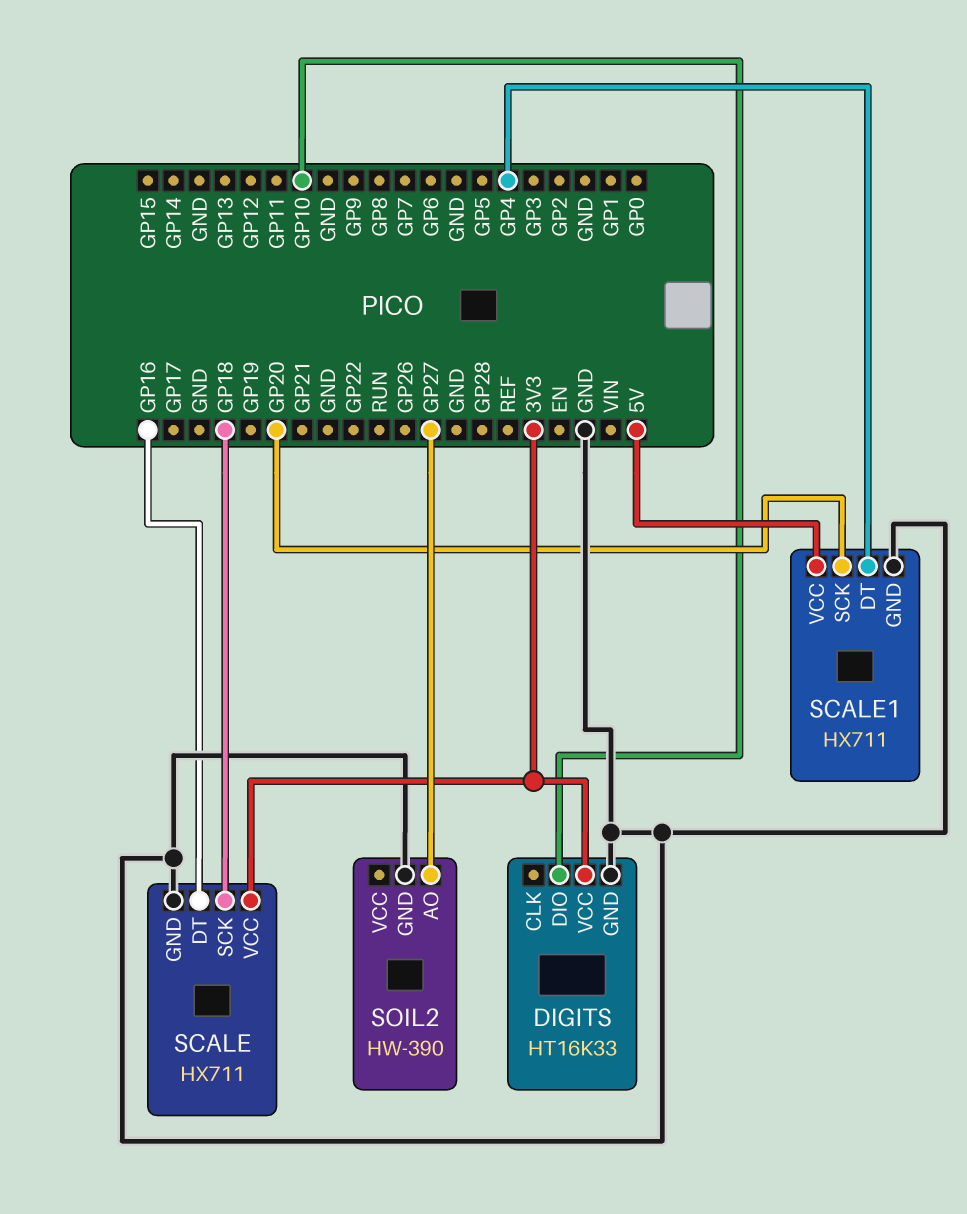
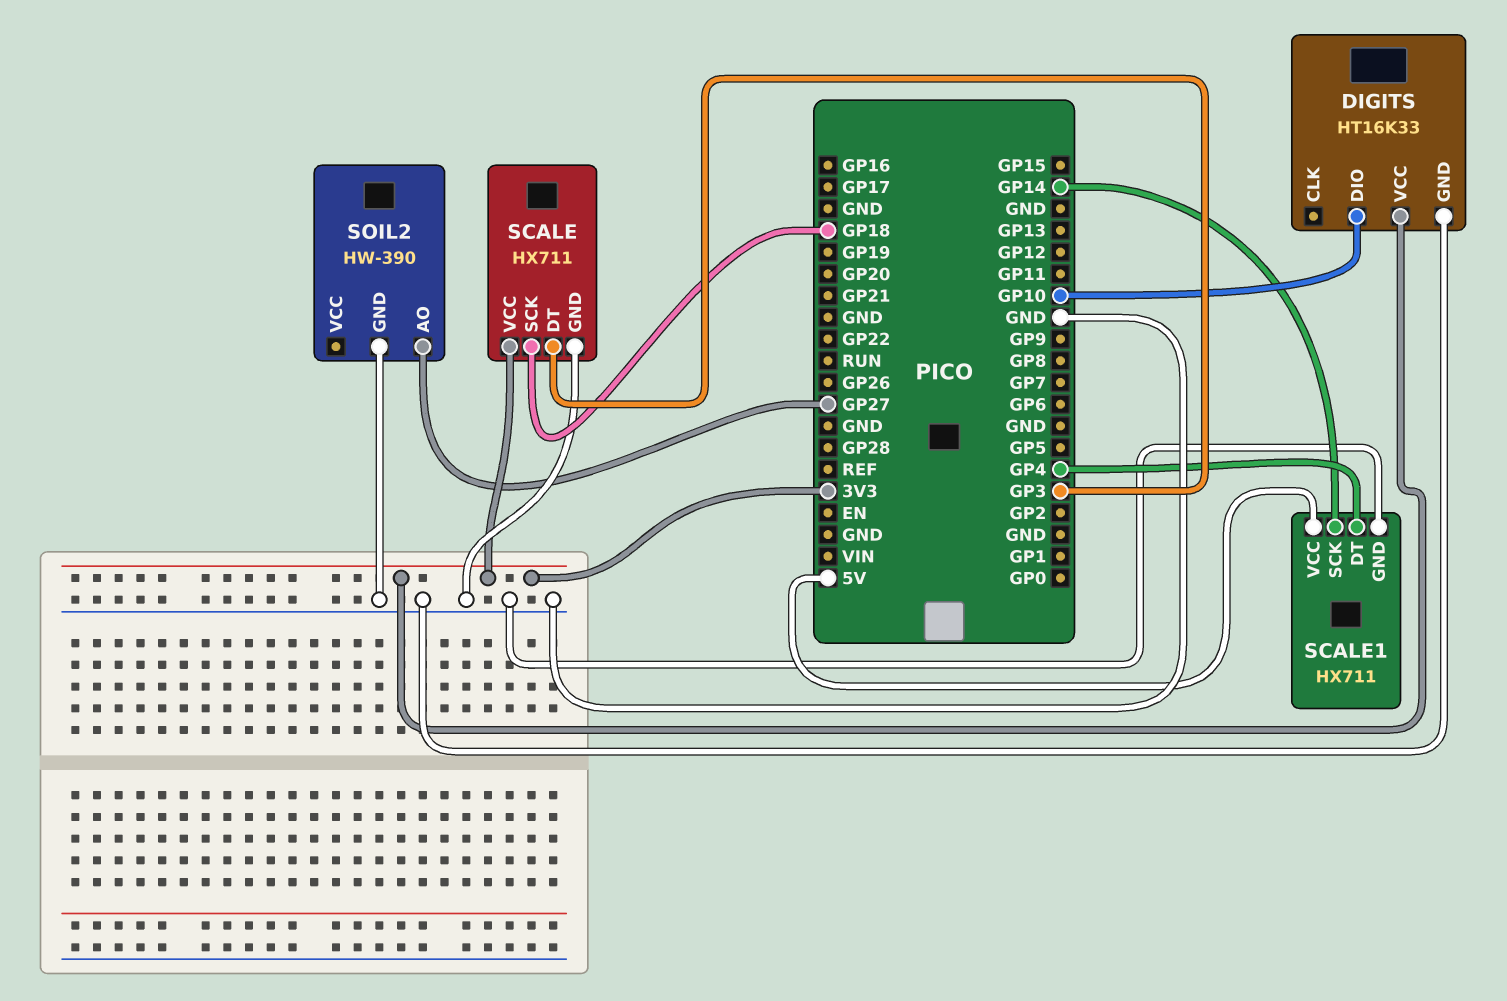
SCALE pin DT: GP16 -> GP3
SCALE1 pin SCK: GP20 -> GP14

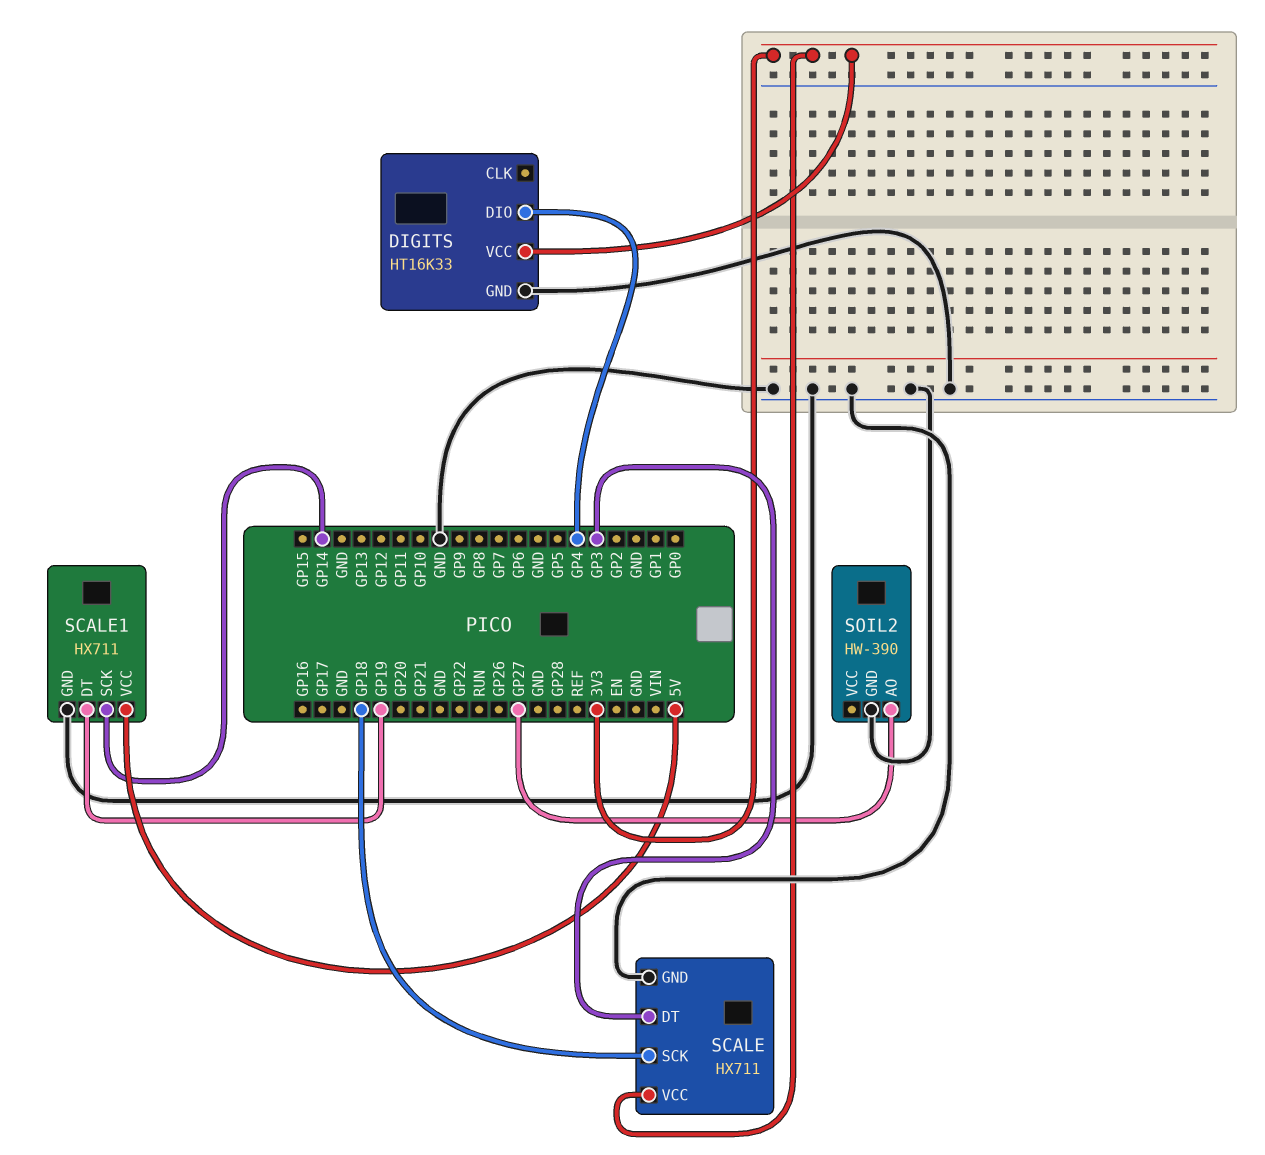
DIGITS pin DIO: GP10 -> GP4
SCALE1 pin DT: GP4 -> GP19

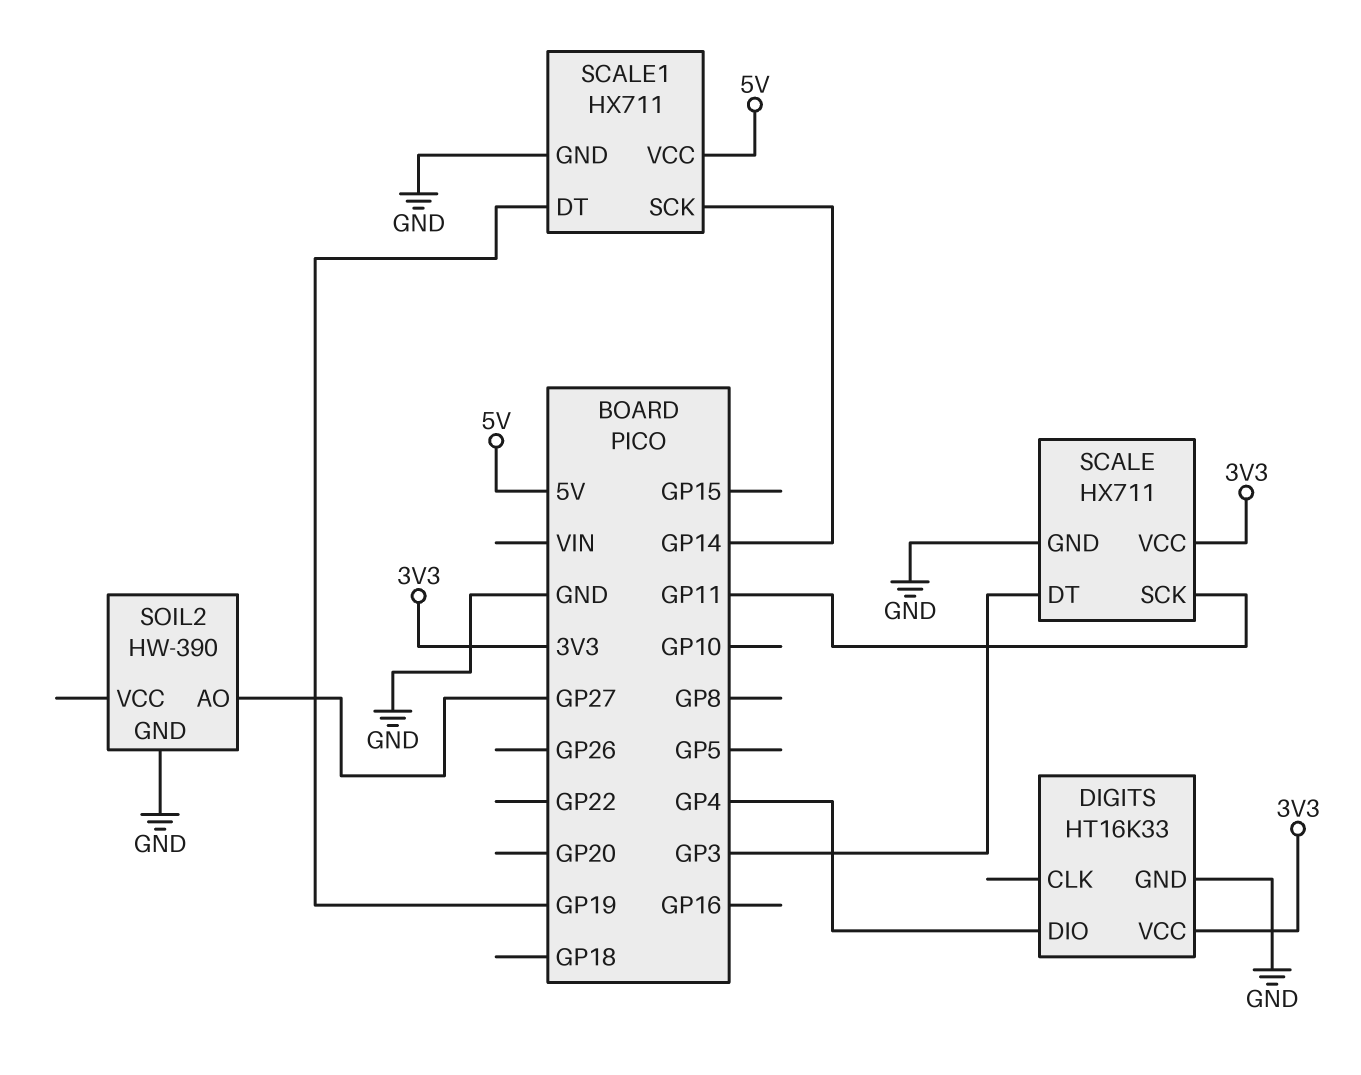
SCALE pin SCK: GP18 -> GP11

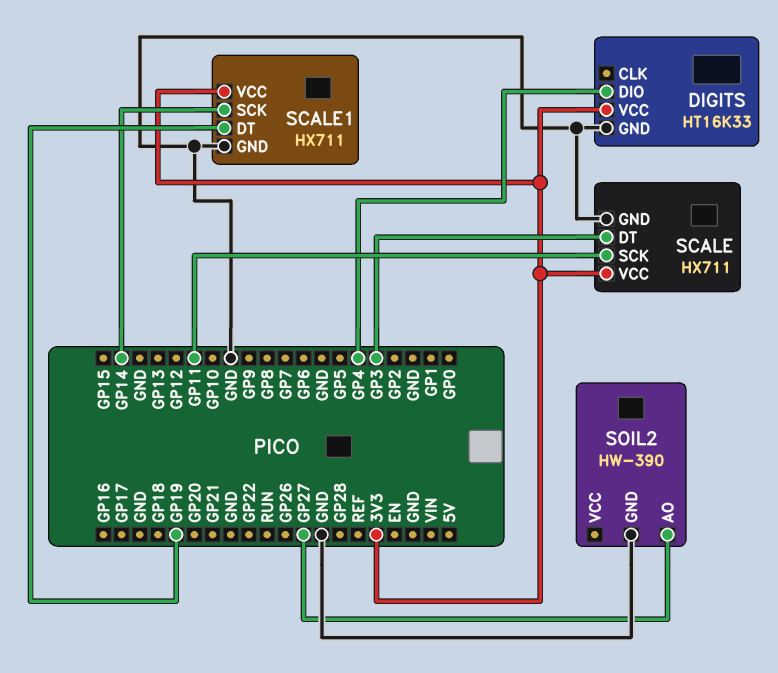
SCALE1 pin VCC: 5V -> 3V3

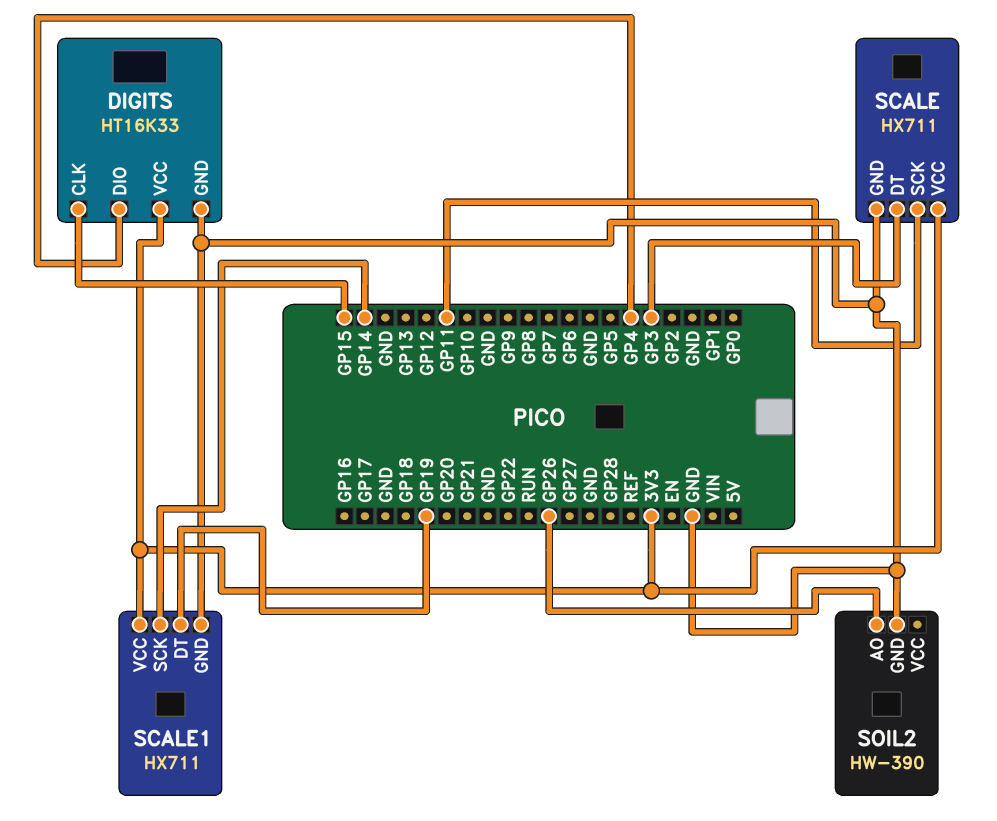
DIGITS pin CLK: none -> GP15
SOIL2 pin AO: GP27 -> GP26

